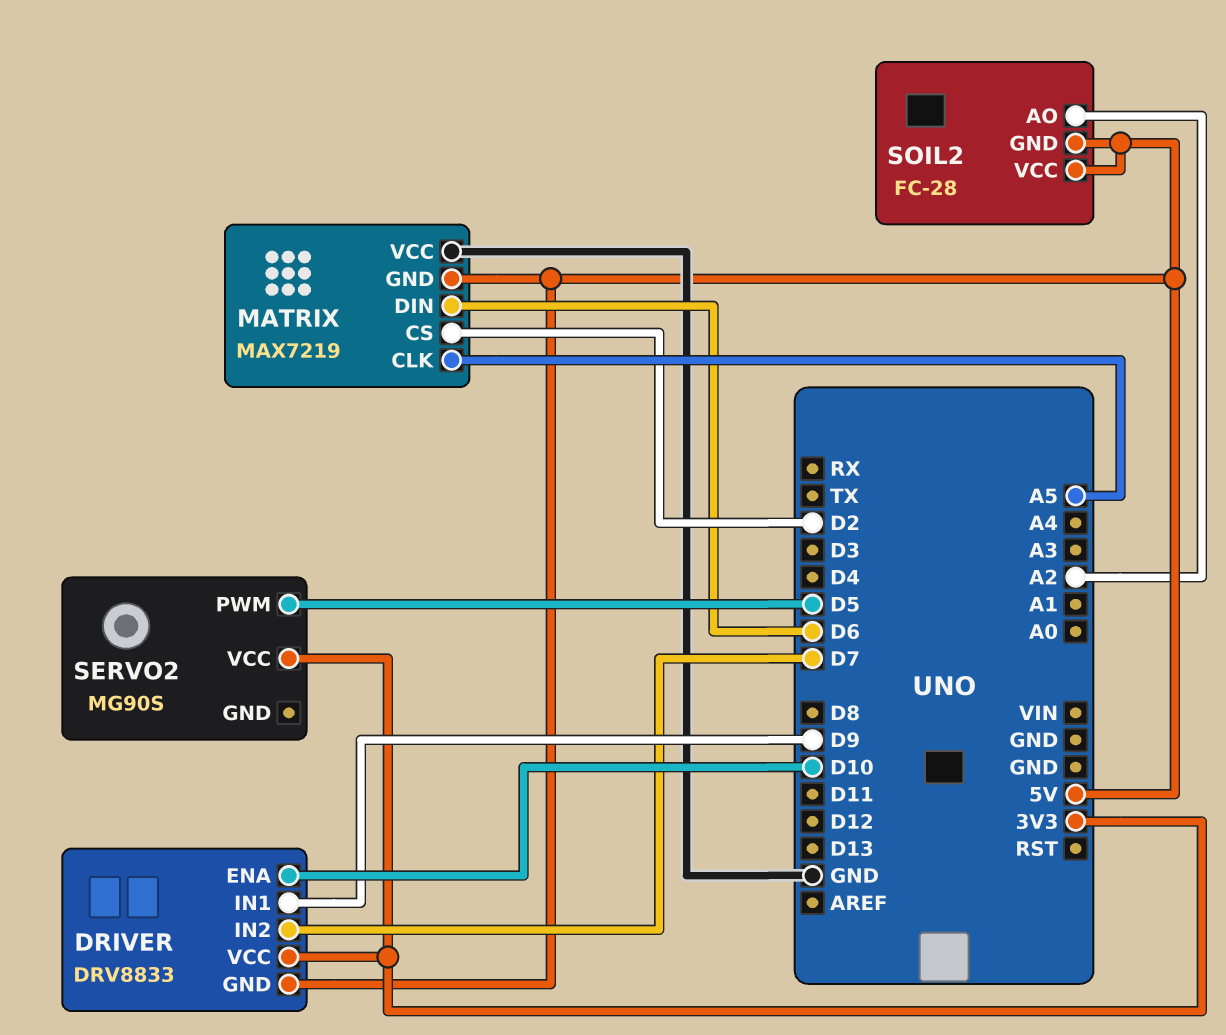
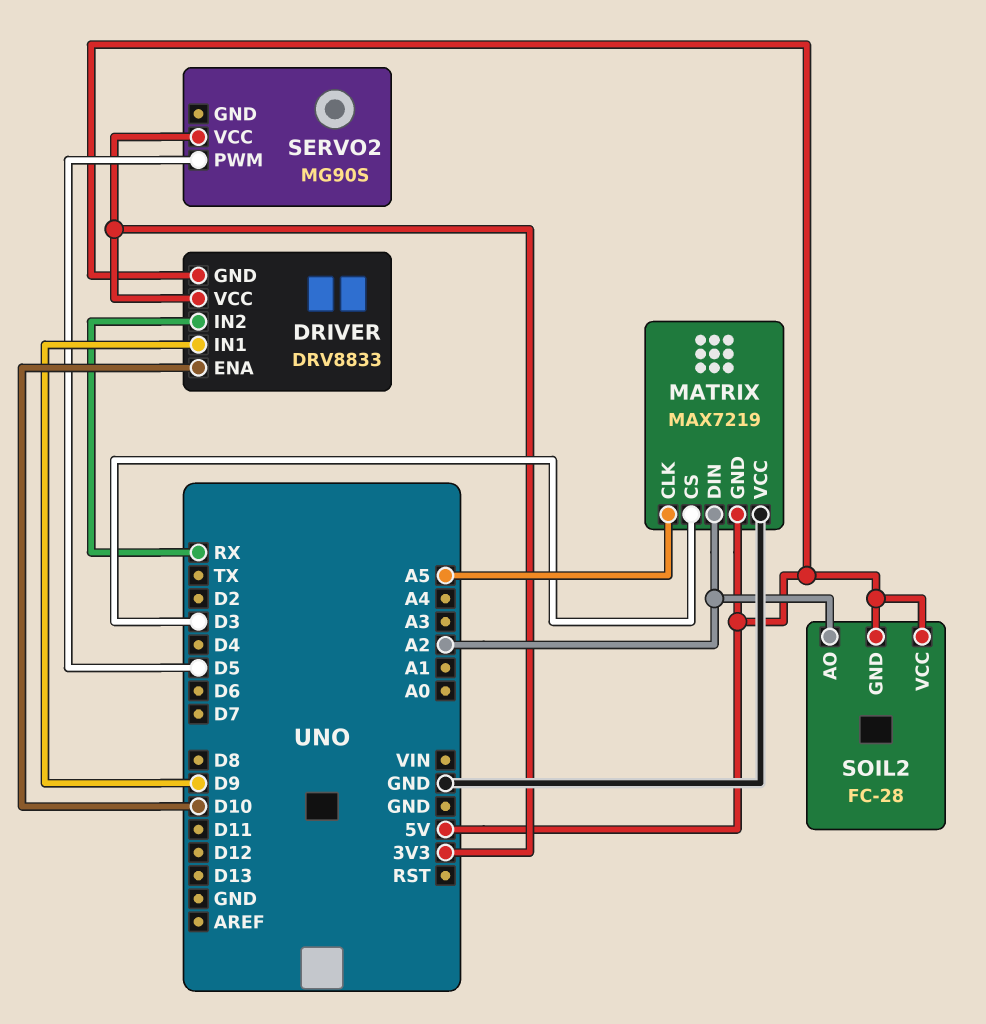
DRIVER pin IN2: D7 -> RX
MATRIX pin CS: D2 -> D3
MATRIX pin DIN: D6 -> A2

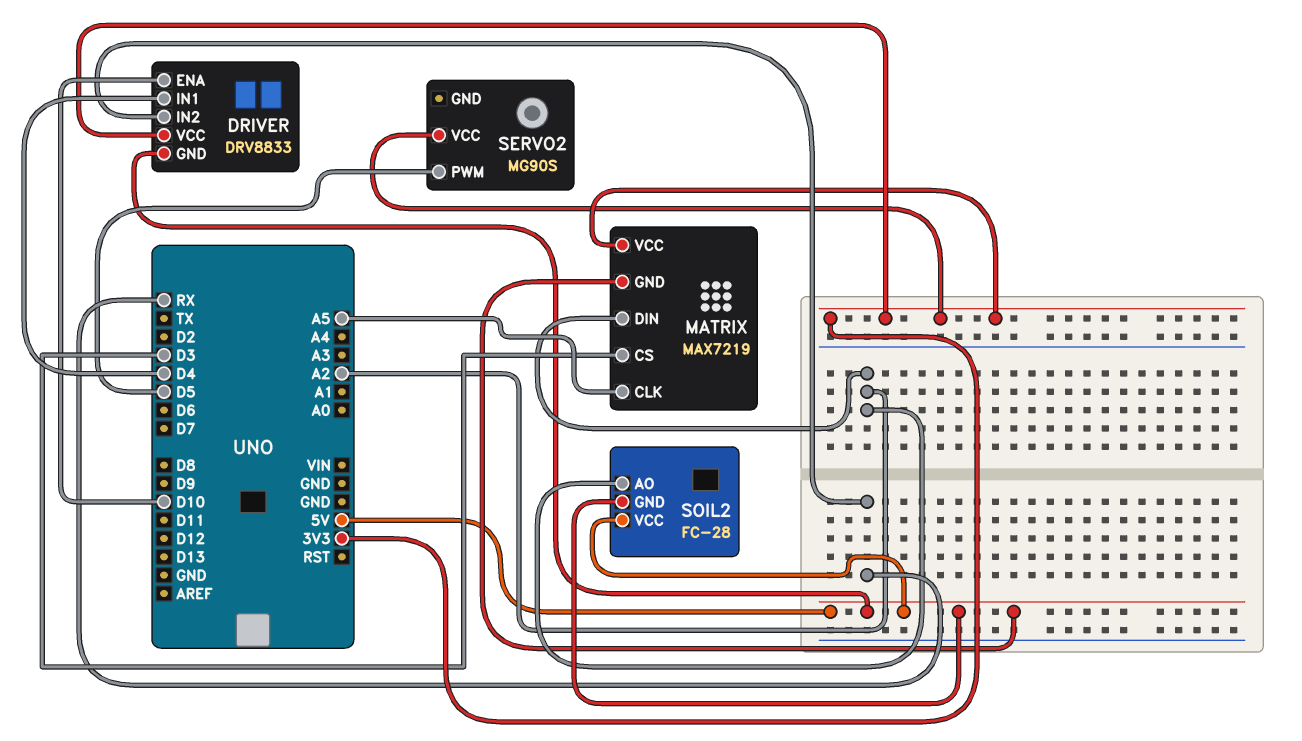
DRIVER pin IN1: D9 -> D4
MATRIX pin VCC: GND -> 3V3

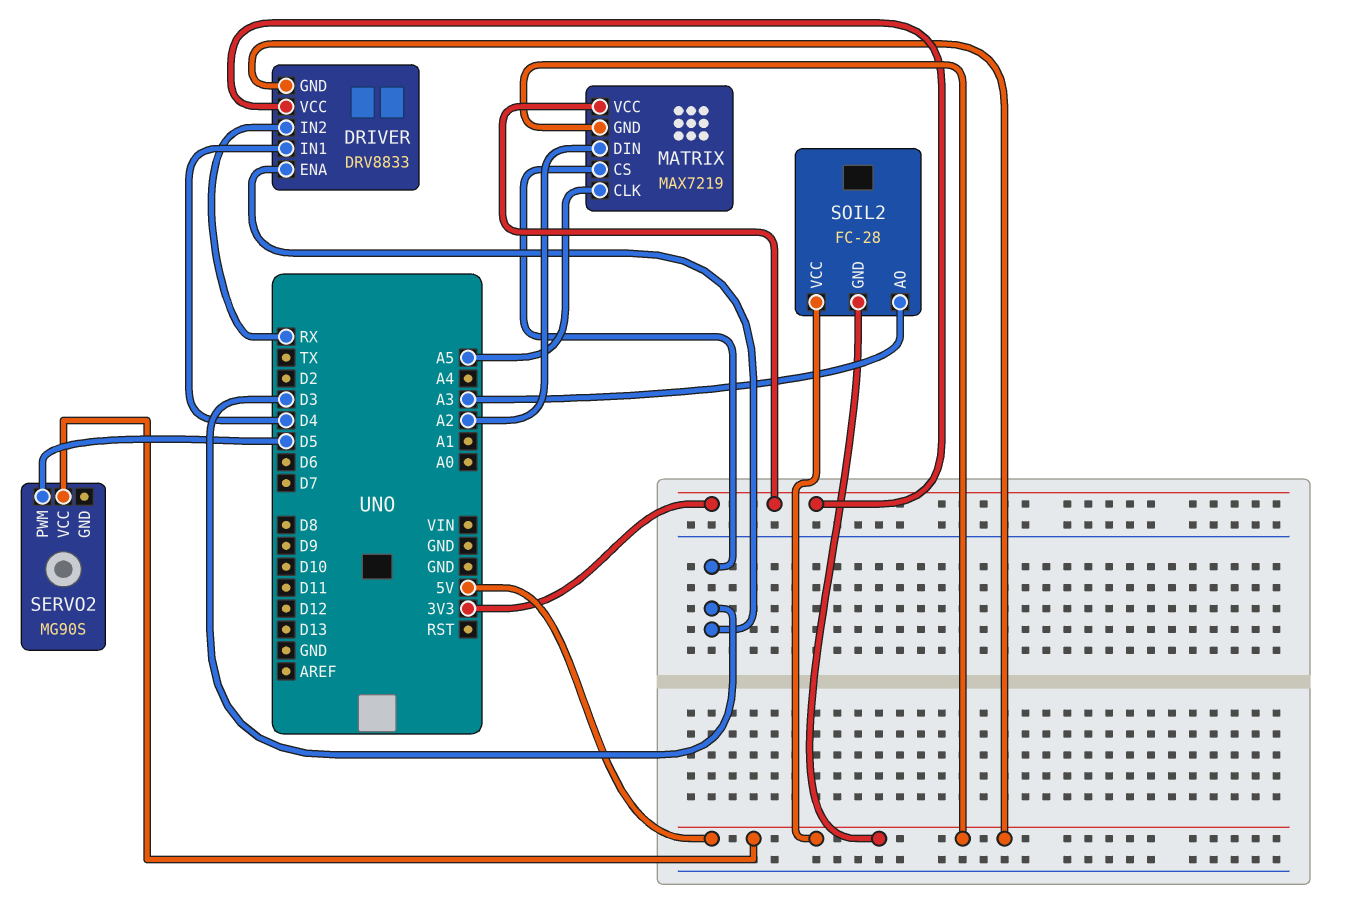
DRIVER pin ENA: D10 -> D3
SERVO2 pin VCC: 3V3 -> 5V
SOIL2 pin AO: A2 -> A3

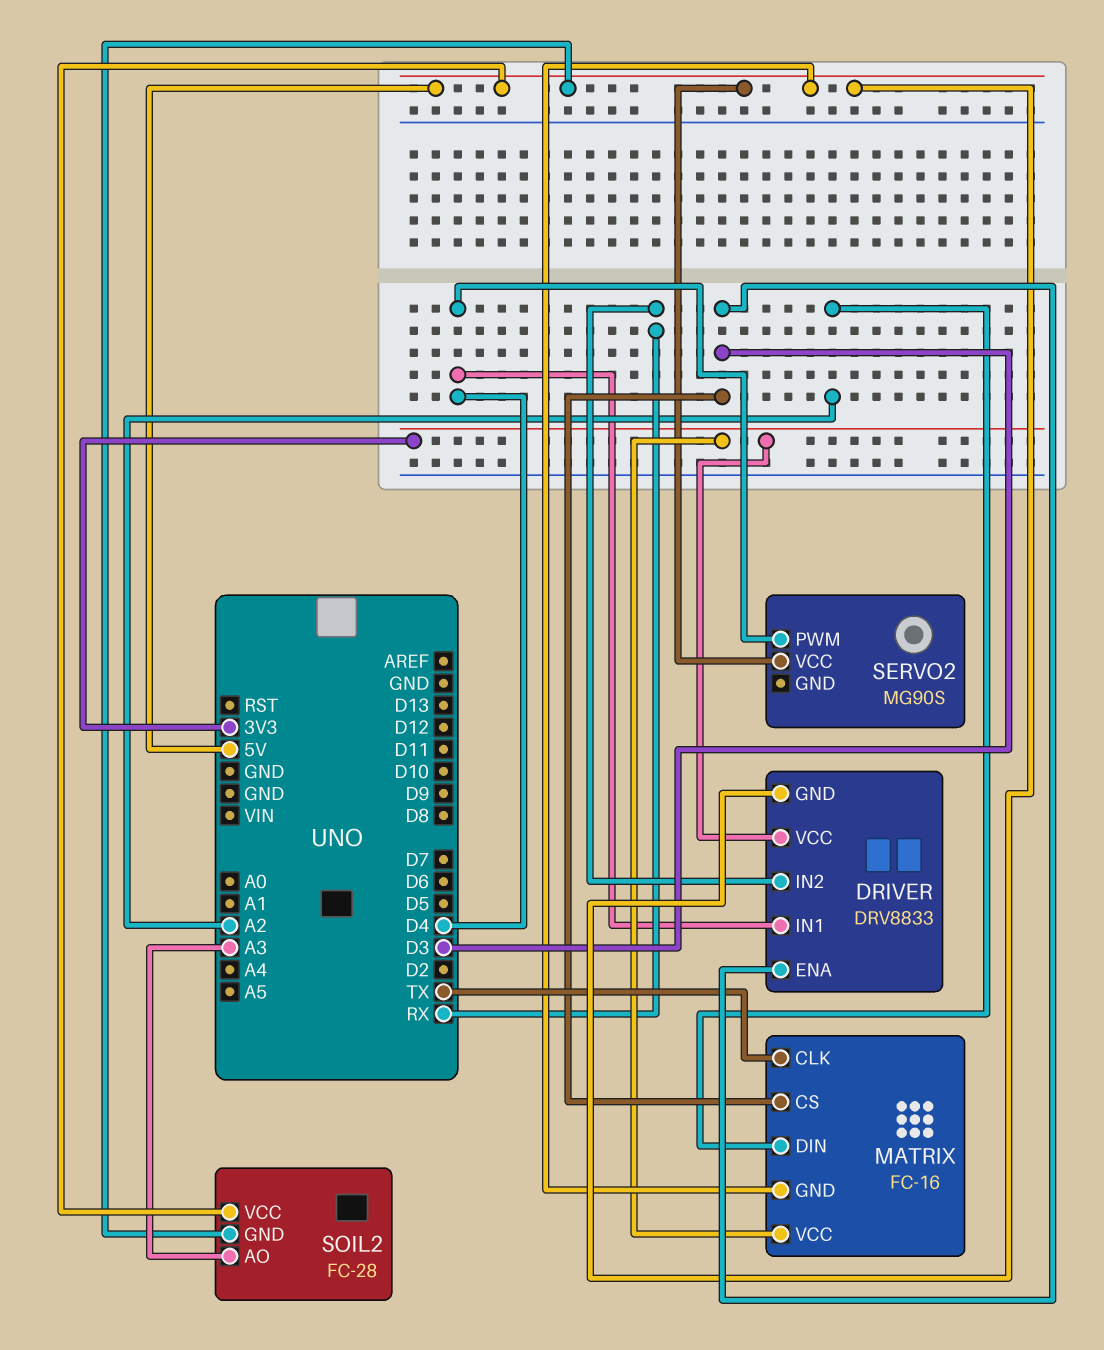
MATRIX: MAX7219 -> FC-16
MATRIX pin CLK: A5 -> TX
SERVO2 pin PWM: D5 -> D4

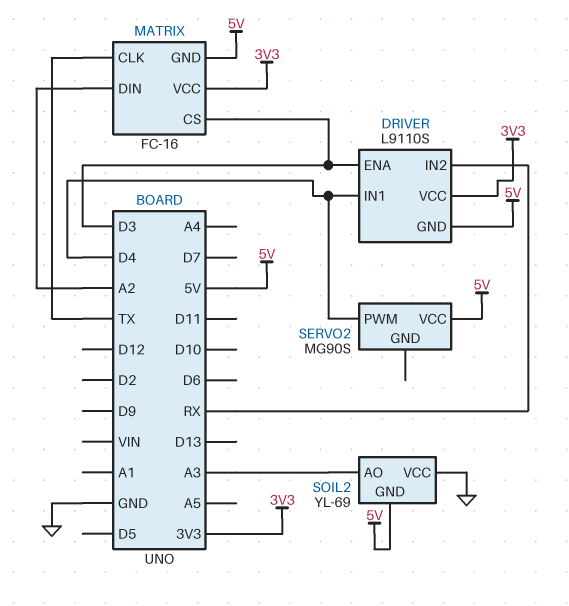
DRIVER: DRV8833 -> L9110S
SOIL2: FC-28 -> YL-69
SOIL2 pin VCC: 5V -> GND

